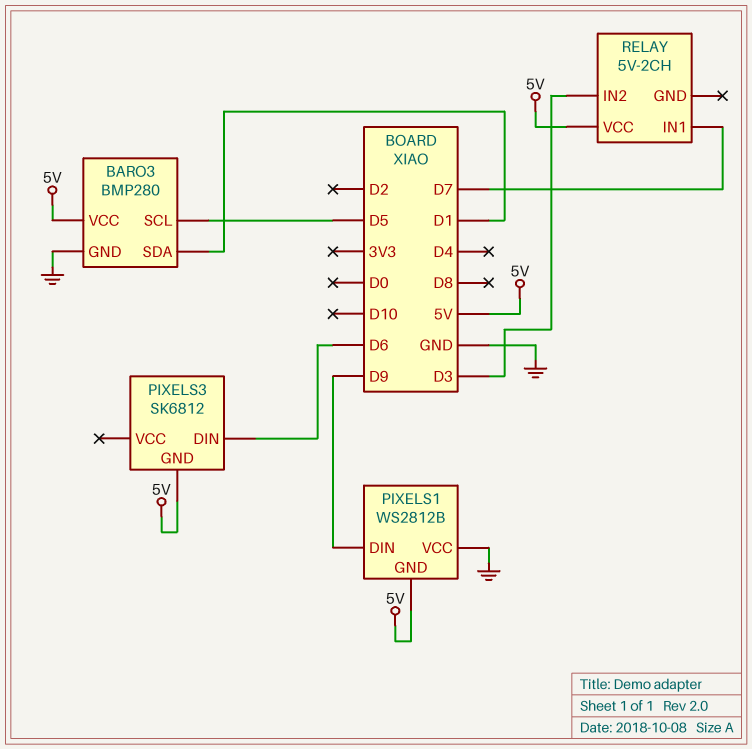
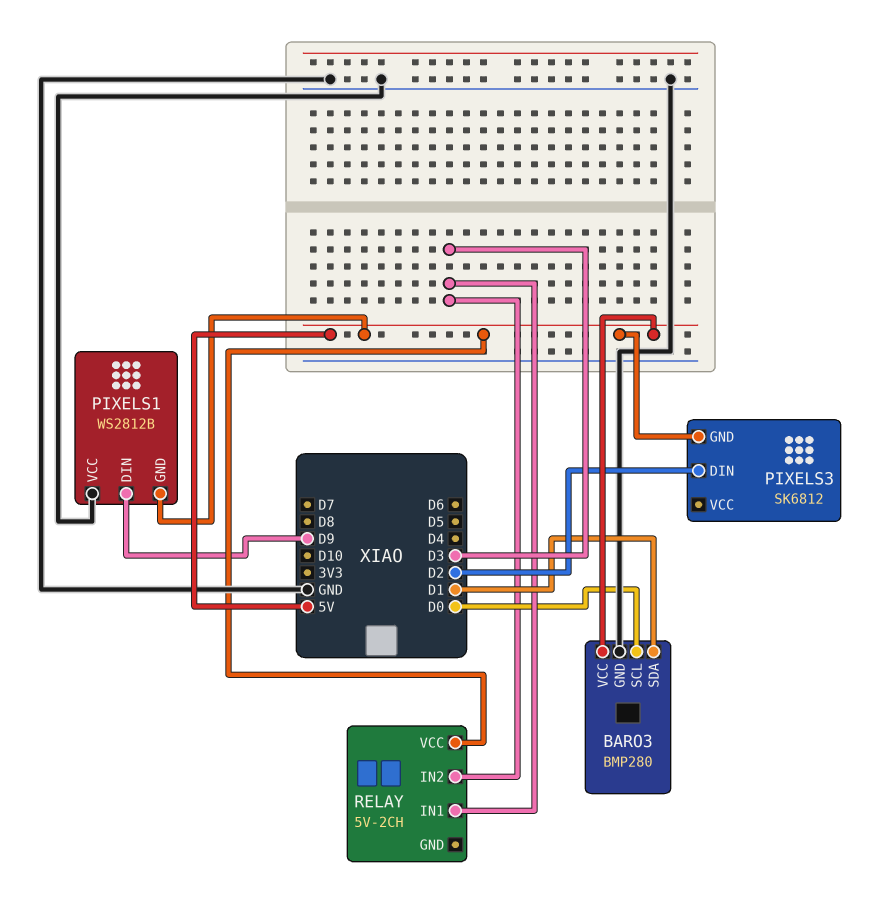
BARO3 pin SCL: D5 -> D0
PIXELS3 pin DIN: D6 -> D2
RELAY pin IN1: D7 -> D3

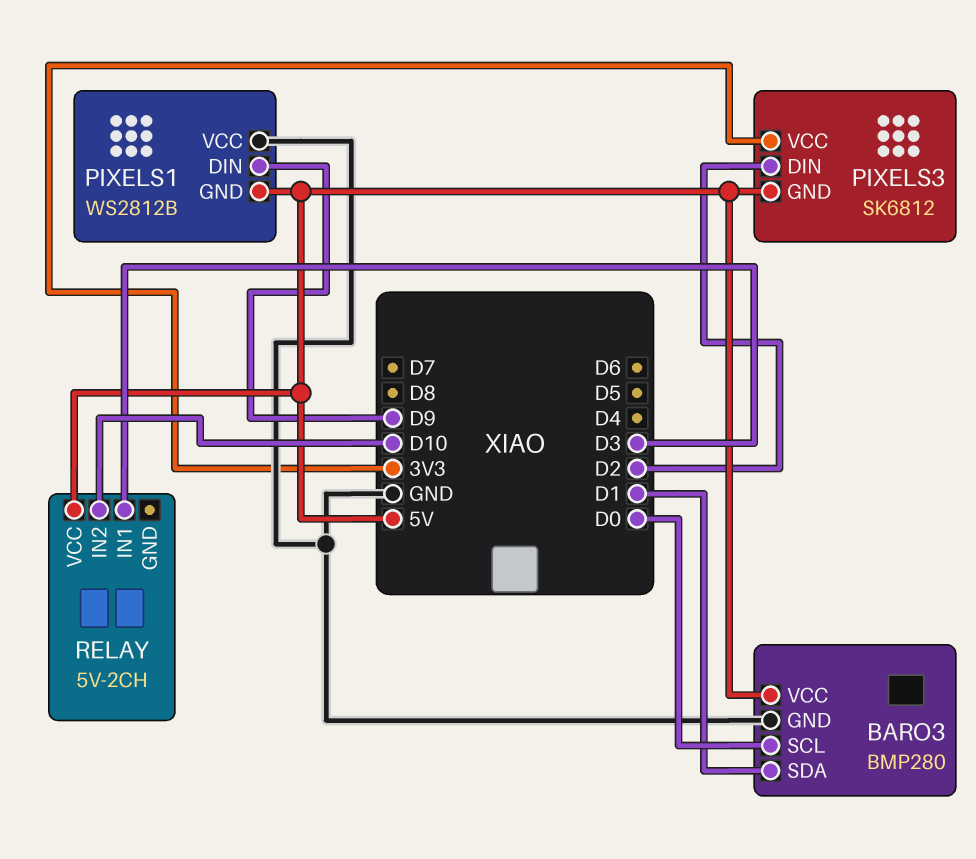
PIXELS3 pin VCC: none -> 3V3
RELAY pin IN2: D3 -> D10

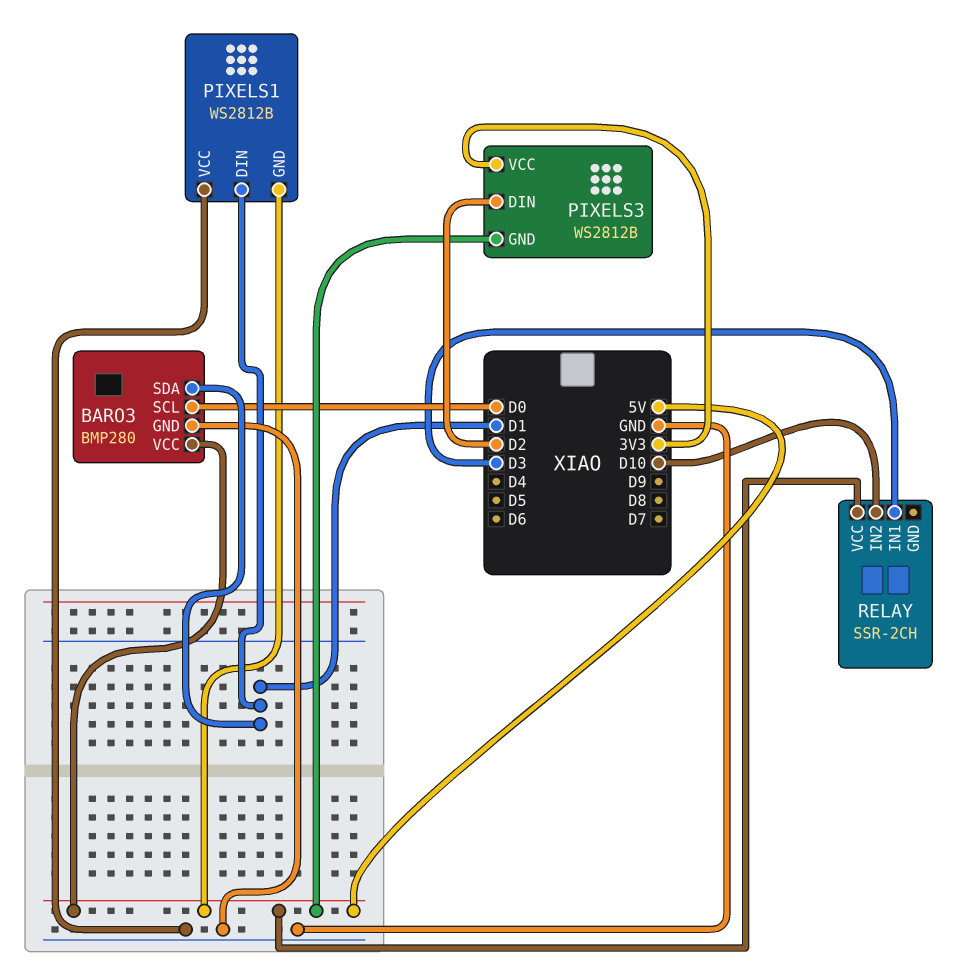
PIXELS1 pin DIN: D9 -> D1
PIXELS3: SK6812 -> WS2812B
RELAY: 5V-2CH -> SSR-2CH

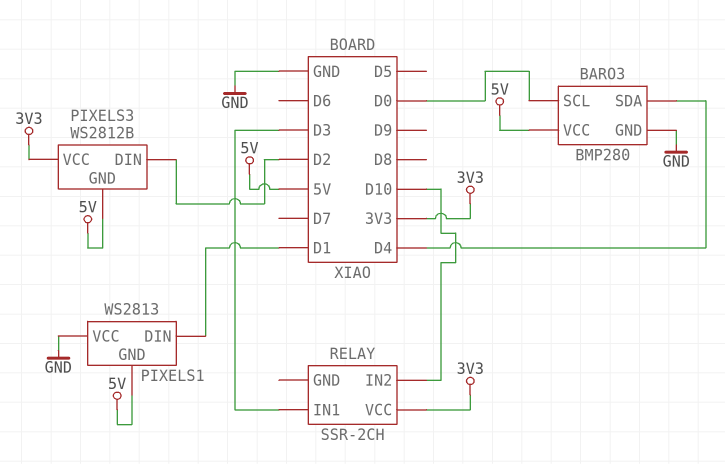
BARO3 pin SDA: D1 -> D4
PIXELS1: WS2812B -> WS2813
RELAY pin VCC: 5V -> 3V3

